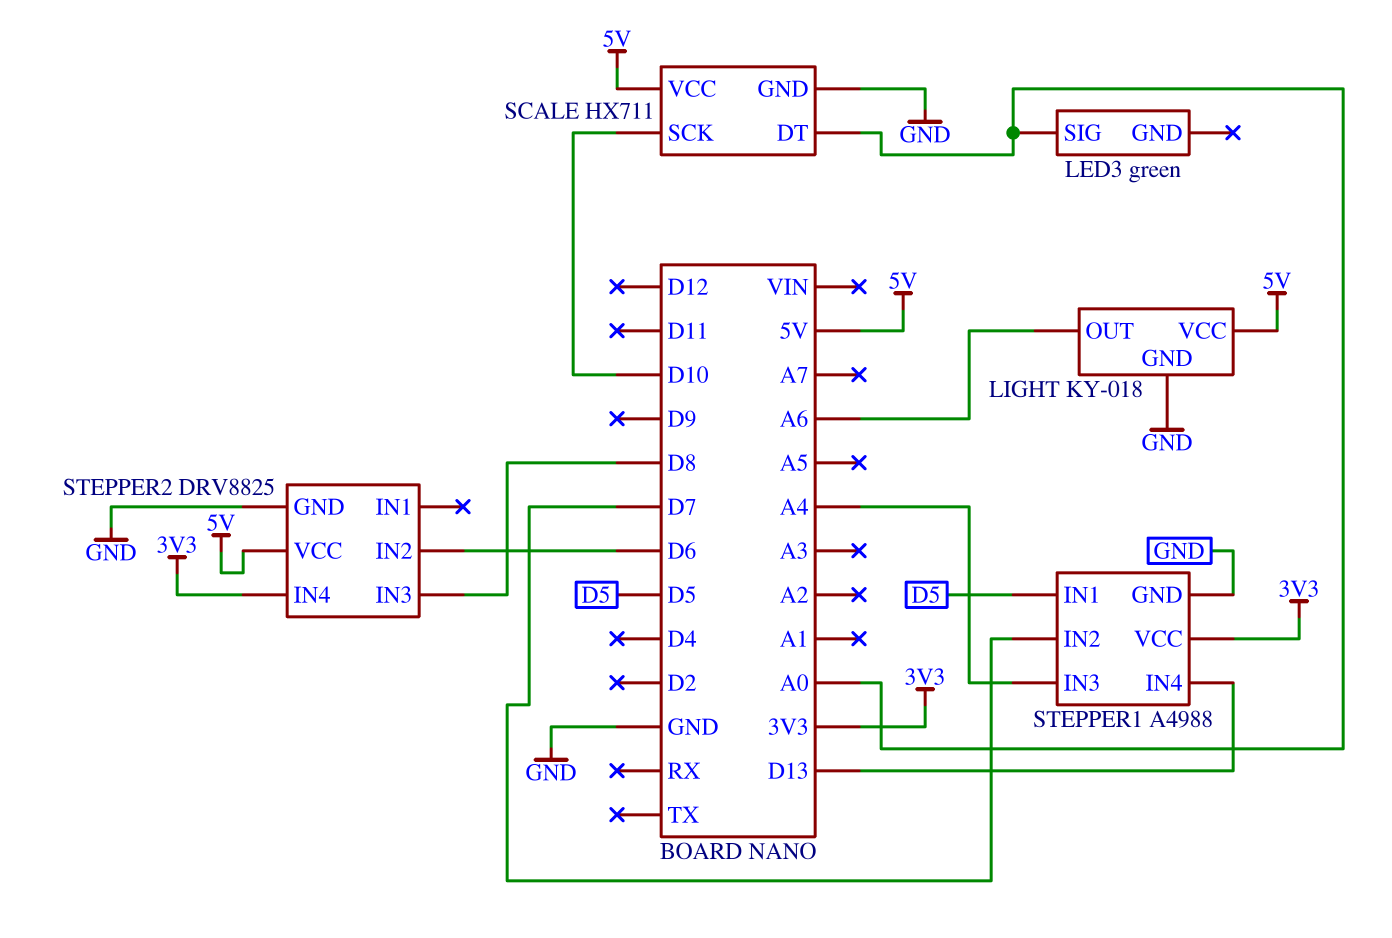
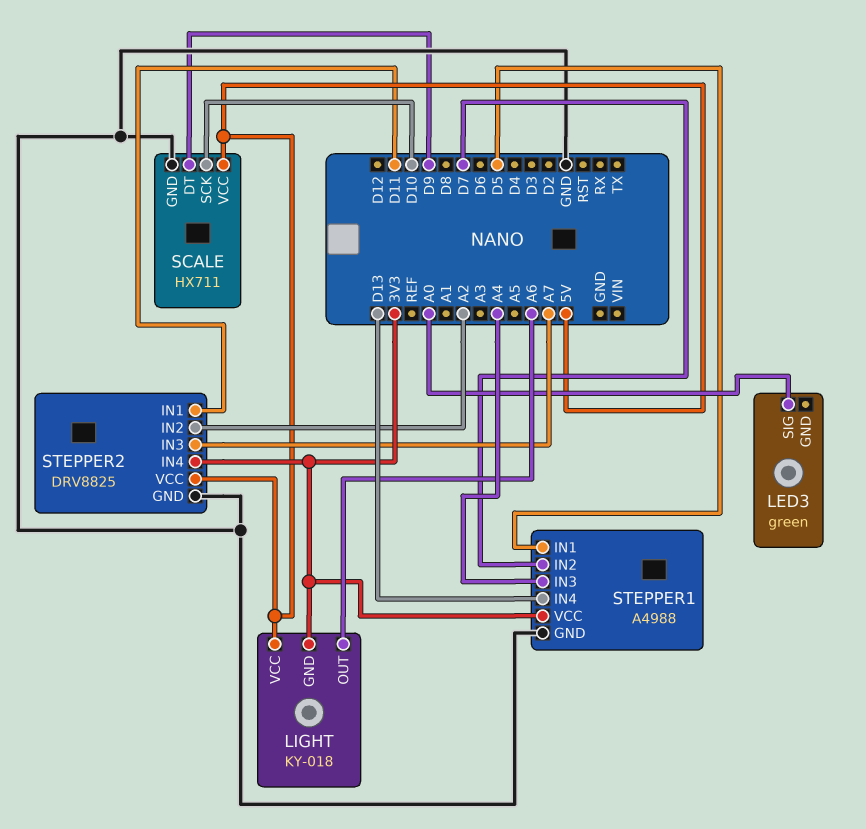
LIGHT pin GND: GND -> 3V3
SCALE pin DT: A0 -> D9
STEPPER2 pin IN1: none -> D11
STEPPER2 pin IN2: D6 -> A2
STEPPER2 pin IN3: D8 -> A7

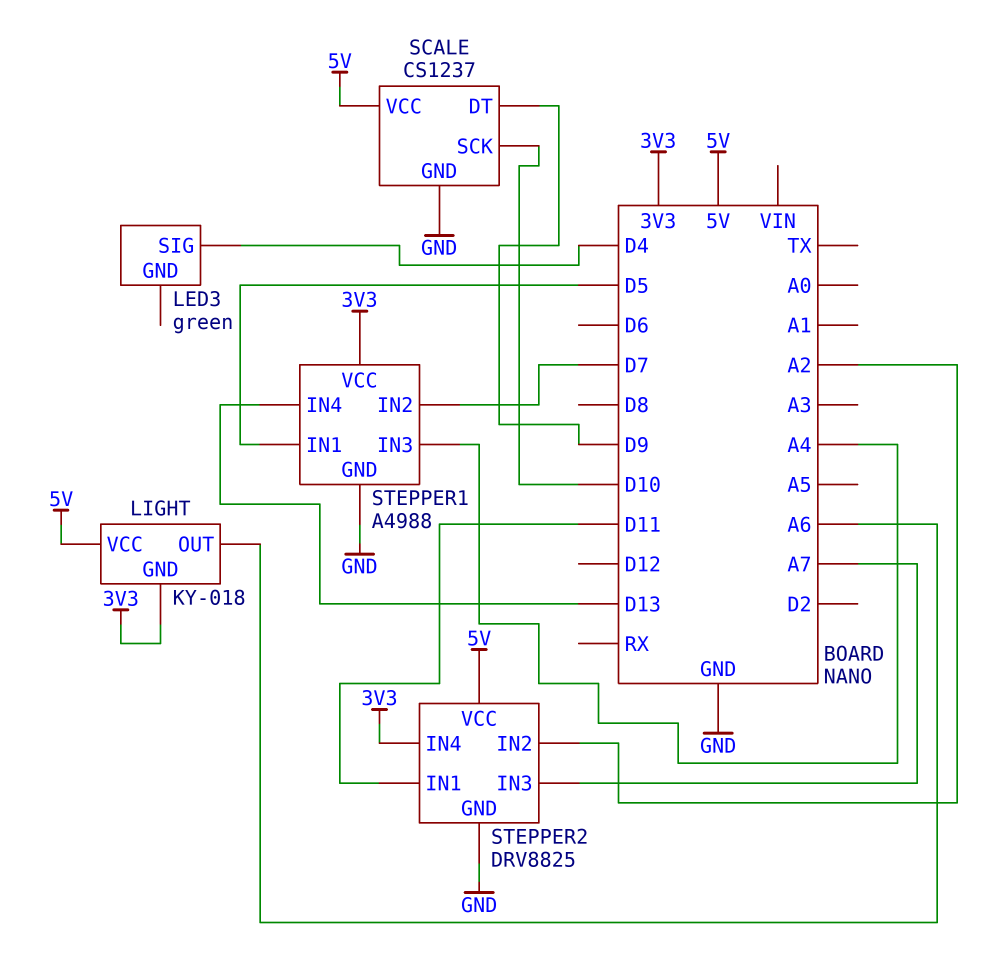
LED3 pin SIG: A0 -> D4
SCALE: HX711 -> CS1237

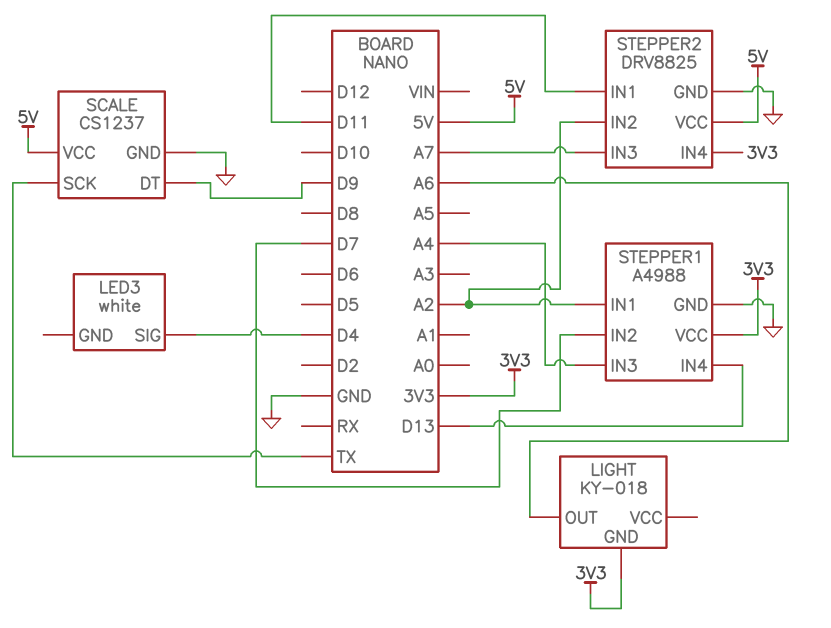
LED3: green -> white
LIGHT pin VCC: 5V -> none
SCALE pin SCK: D10 -> TX
STEPPER1 pin IN1: D5 -> A2

